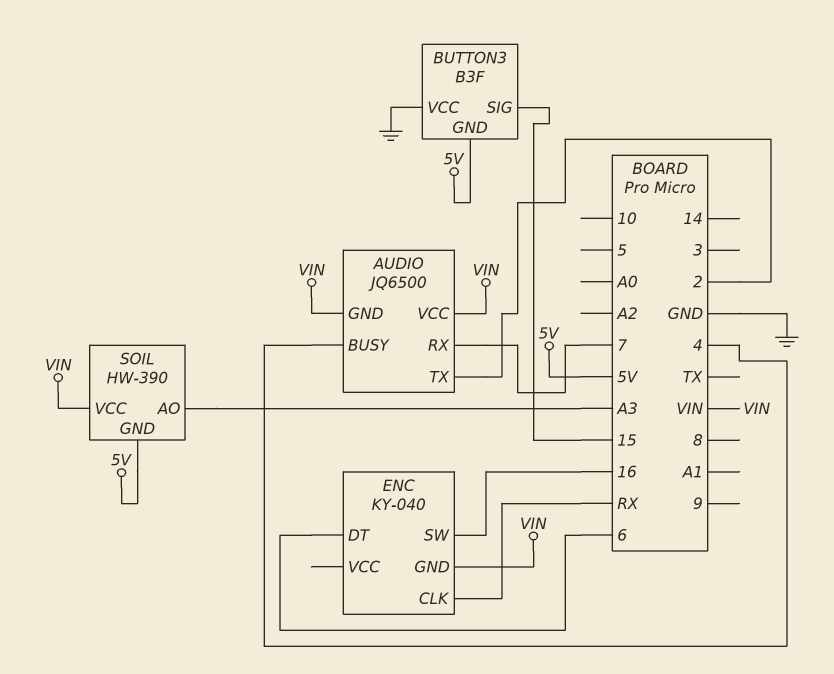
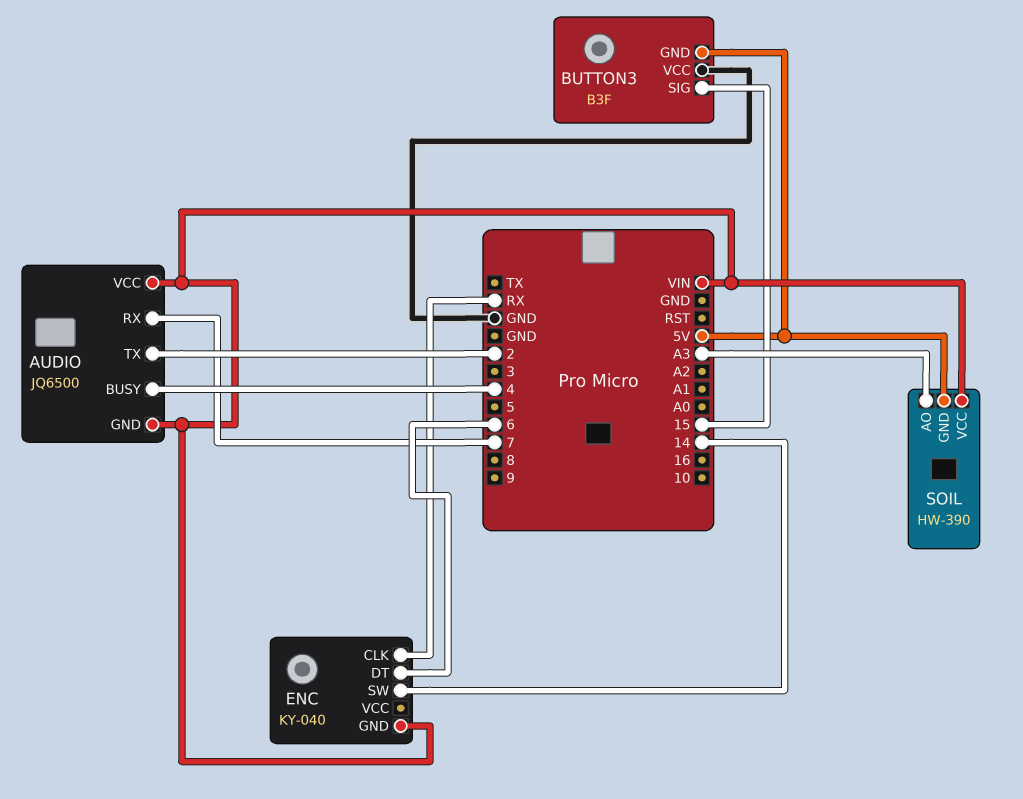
ENC pin SW: 16 -> 14

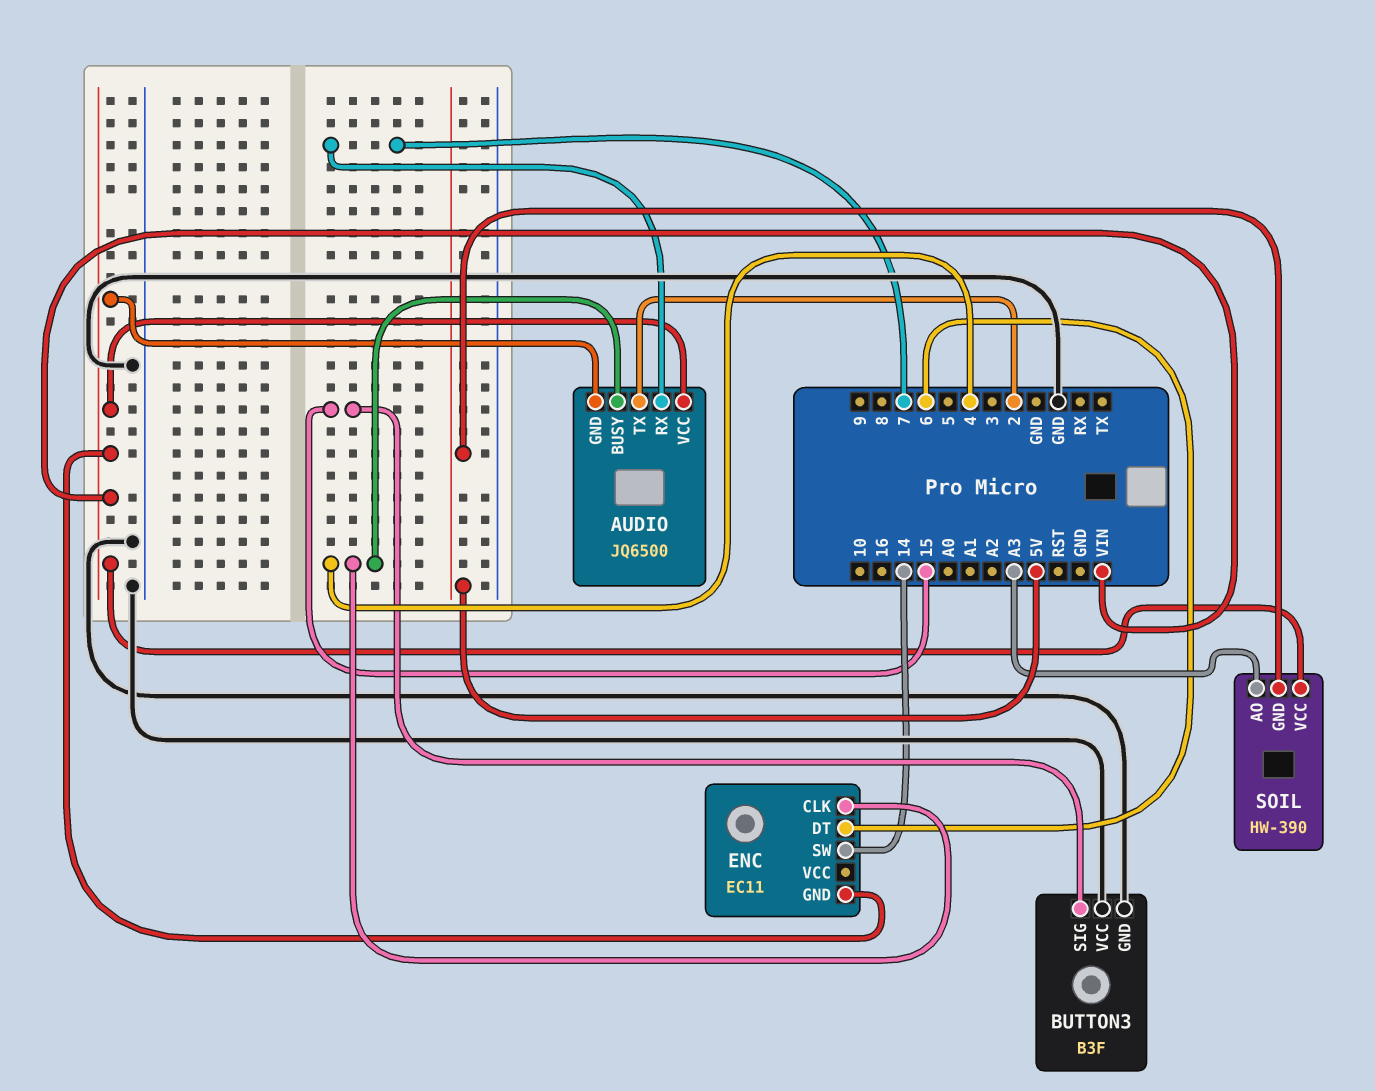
BUTTON3 pin GND: 5V -> GND
ENC: KY-040 -> EC11
ENC pin CLK: RX -> 4

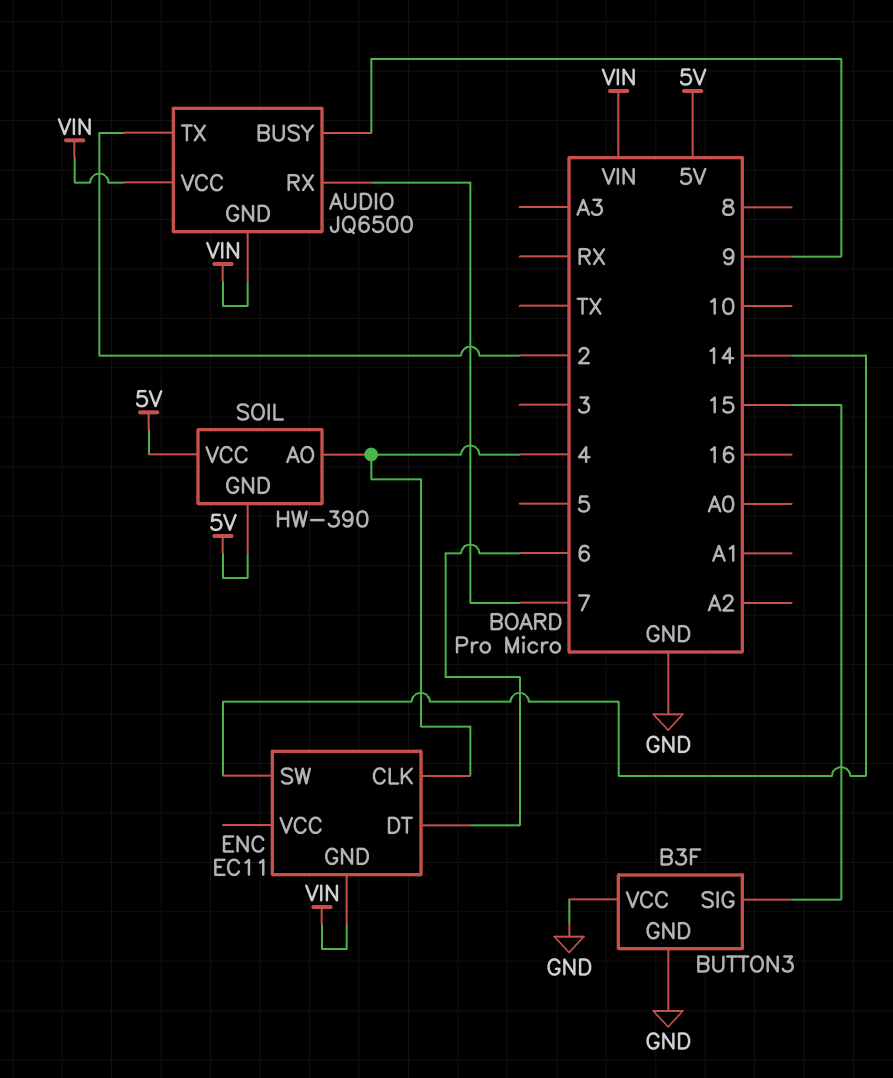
AUDIO pin BUSY: 4 -> 9
SOIL pin AO: A3 -> 4
SOIL pin VCC: VIN -> 5V

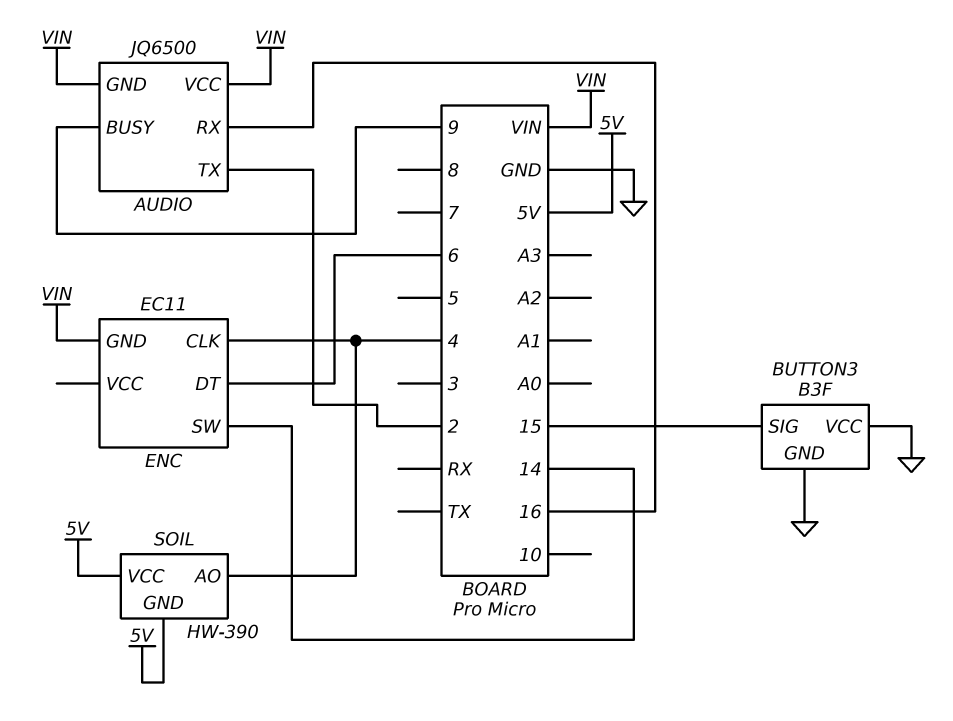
AUDIO pin RX: 7 -> 16

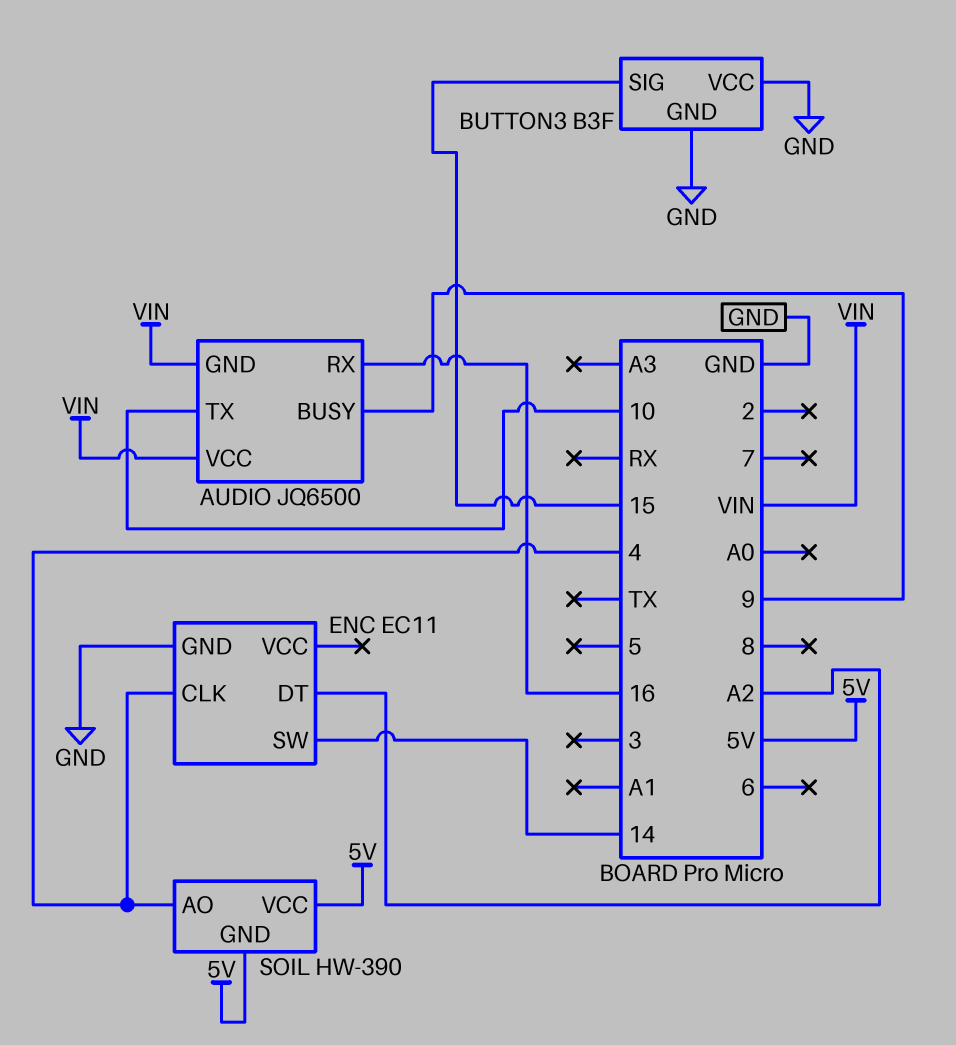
AUDIO pin TX: 2 -> 10
ENC pin DT: 6 -> A2
ENC pin GND: VIN -> GND

